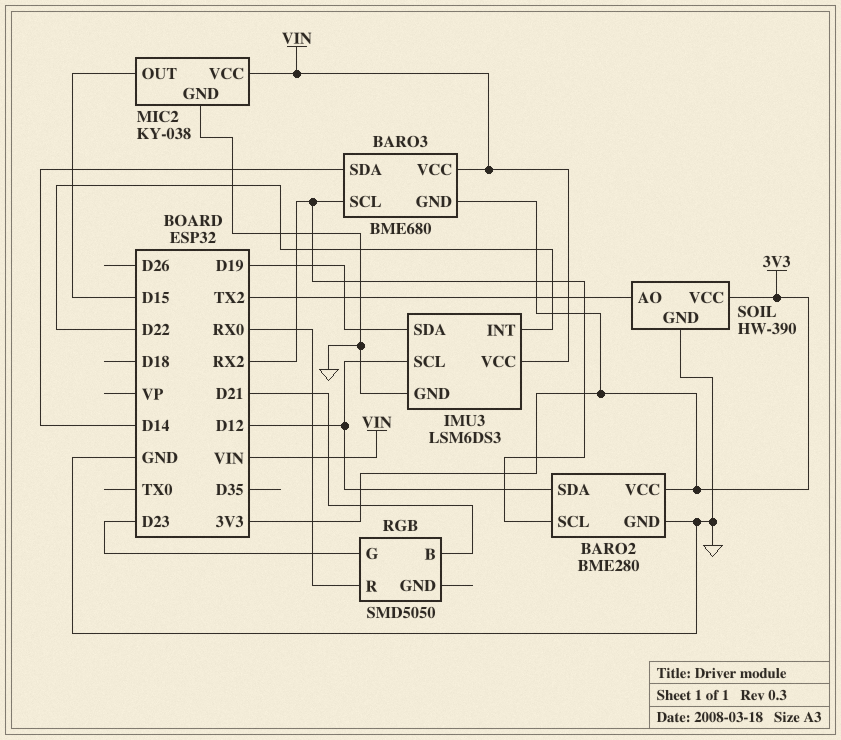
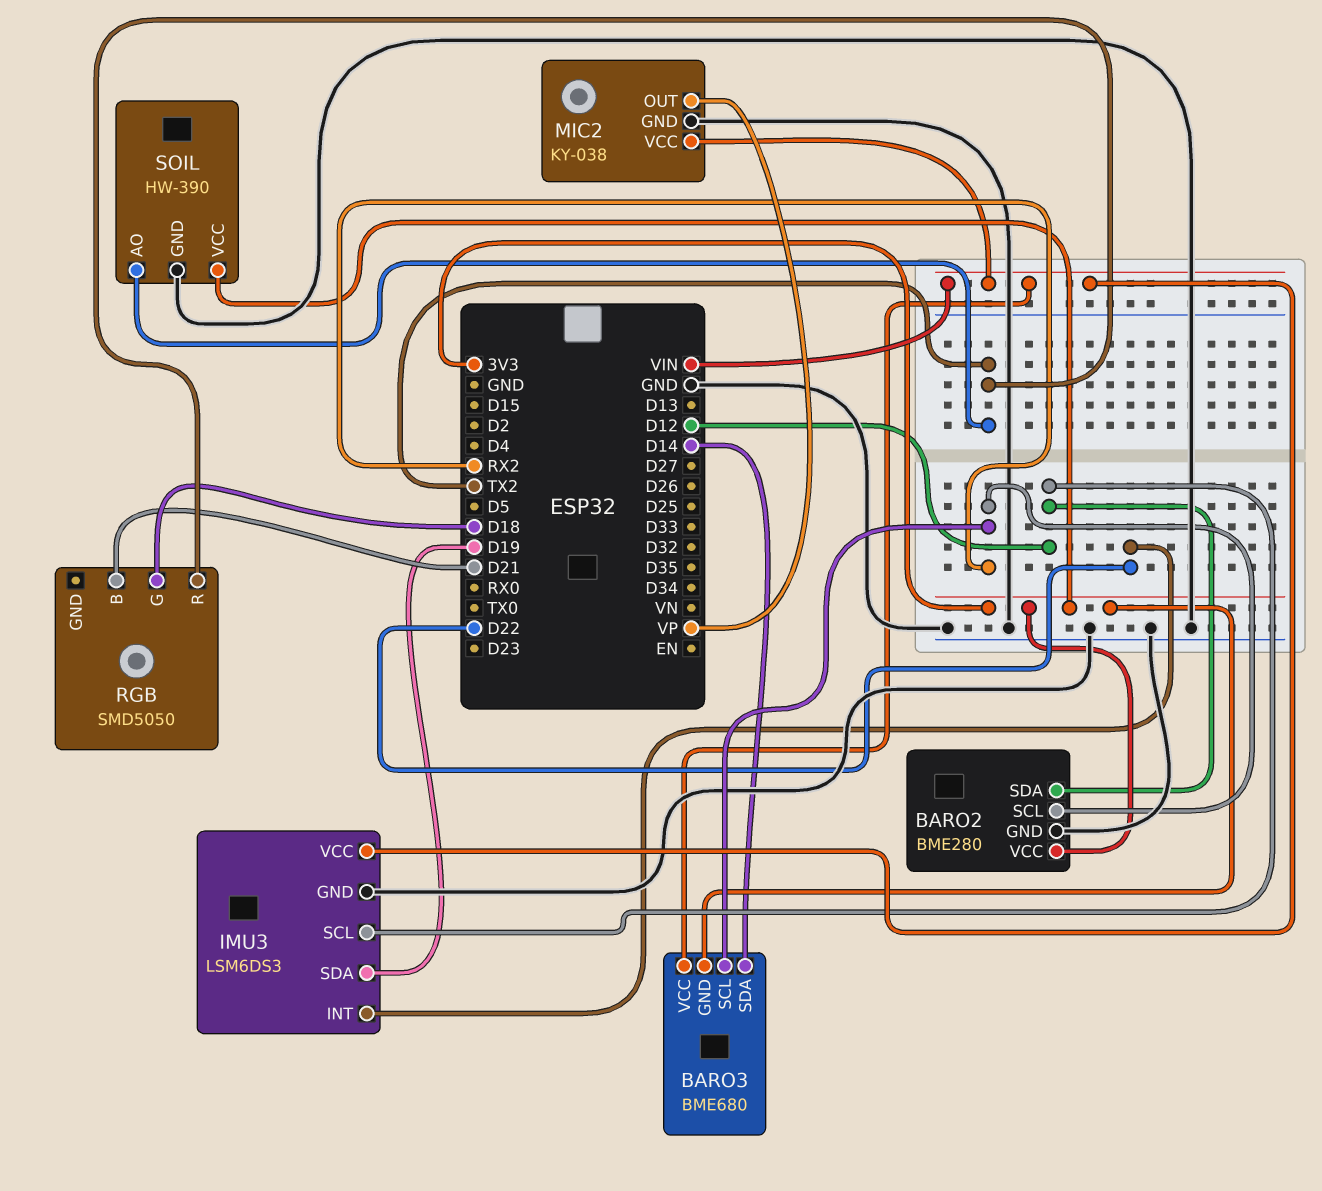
MIC2 pin OUT: D15 -> VP
RGB pin G: D23 -> D18
RGB pin R: RX0 -> TX2

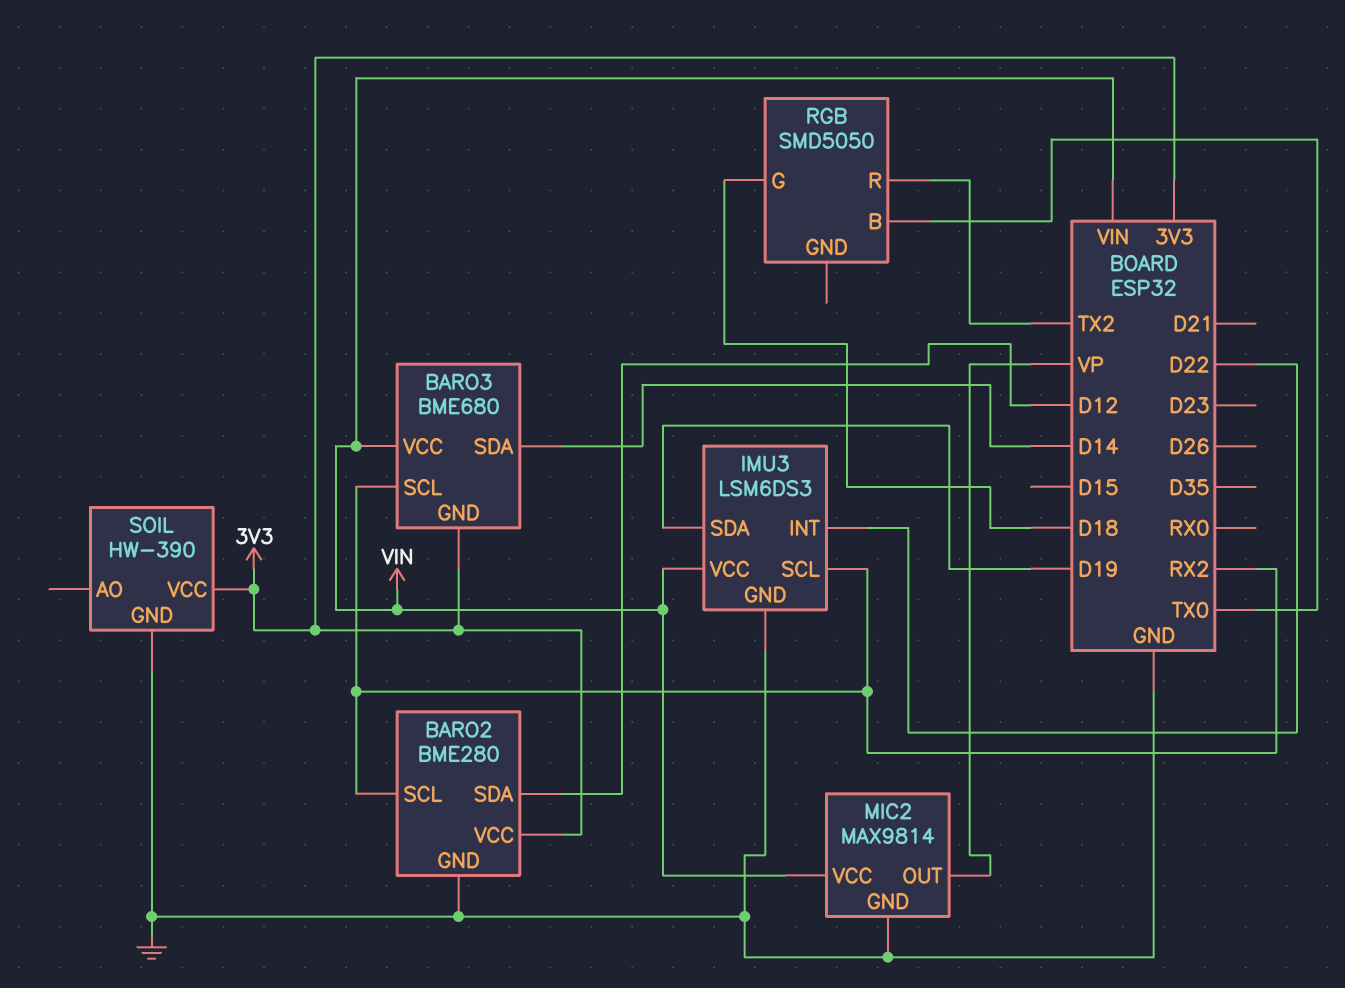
IMU3 pin SCL: D12 -> RX2
MIC2: KY-038 -> MAX9814
RGB pin B: D21 -> TX0
SOIL pin AO: TX2 -> none

